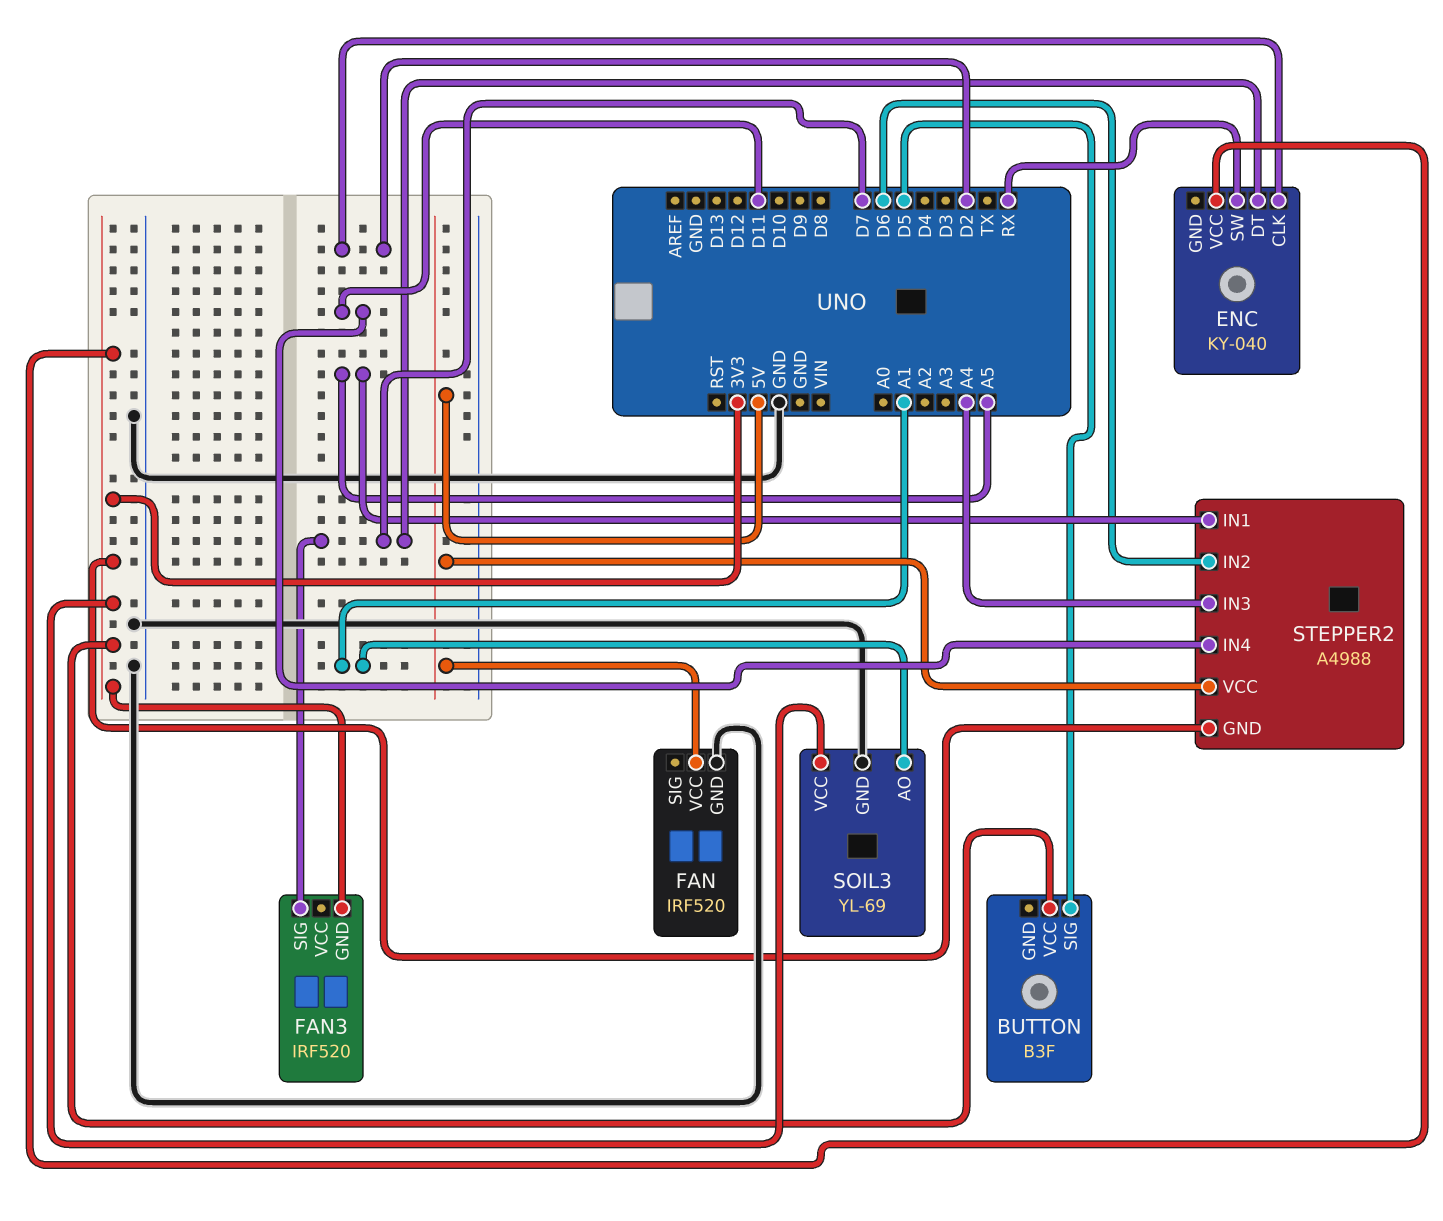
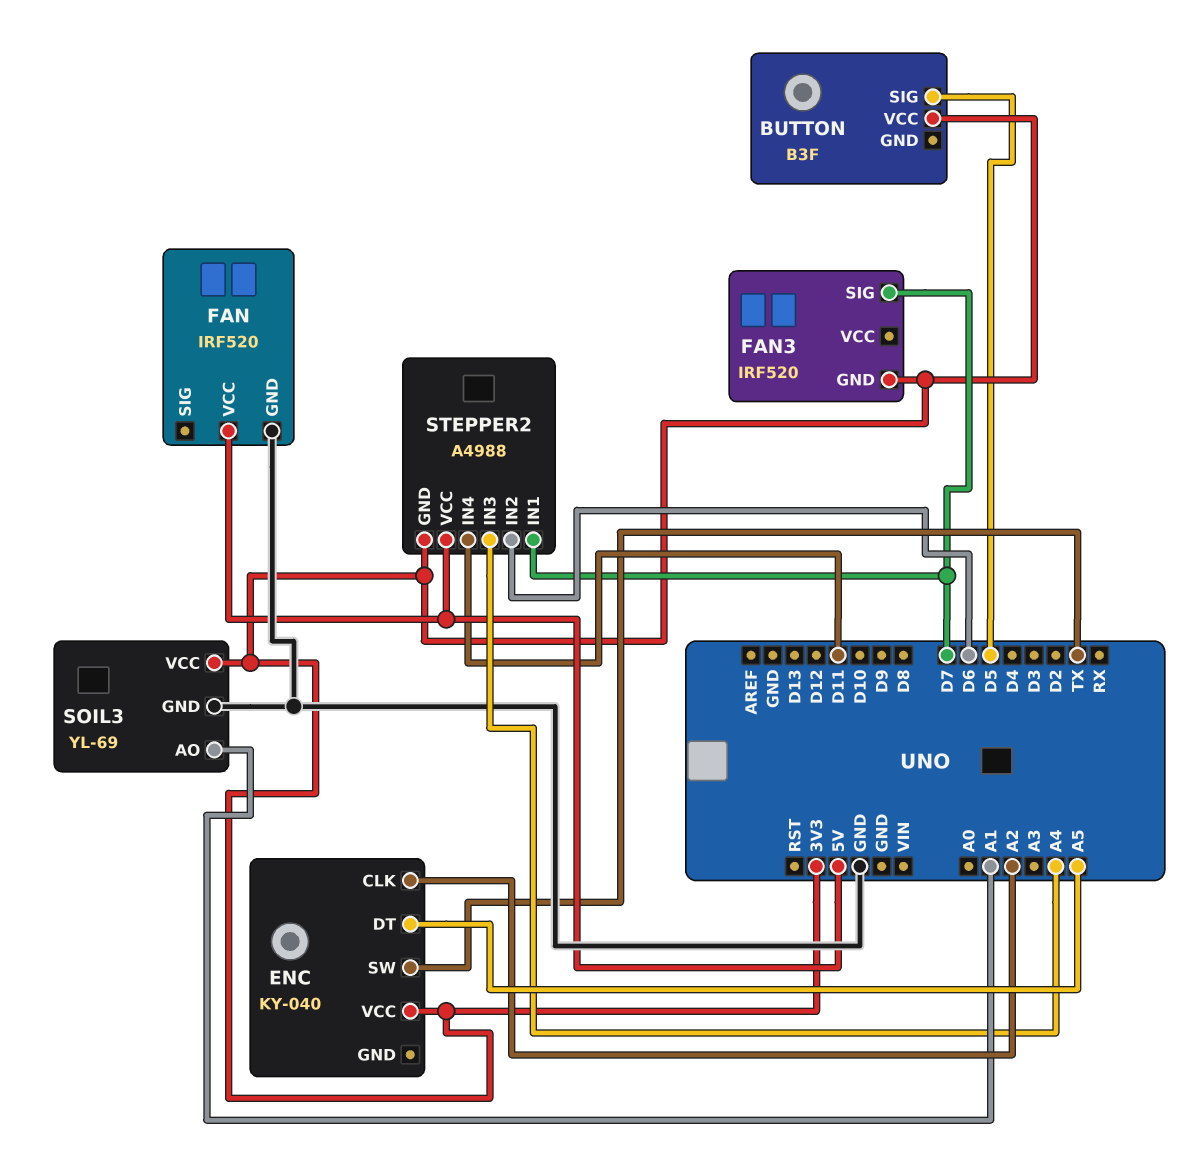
ENC pin CLK: D2 -> A2
ENC pin DT: D7 -> A5
ENC pin SW: RX -> TX
STEPPER2 pin IN1: A5 -> D7

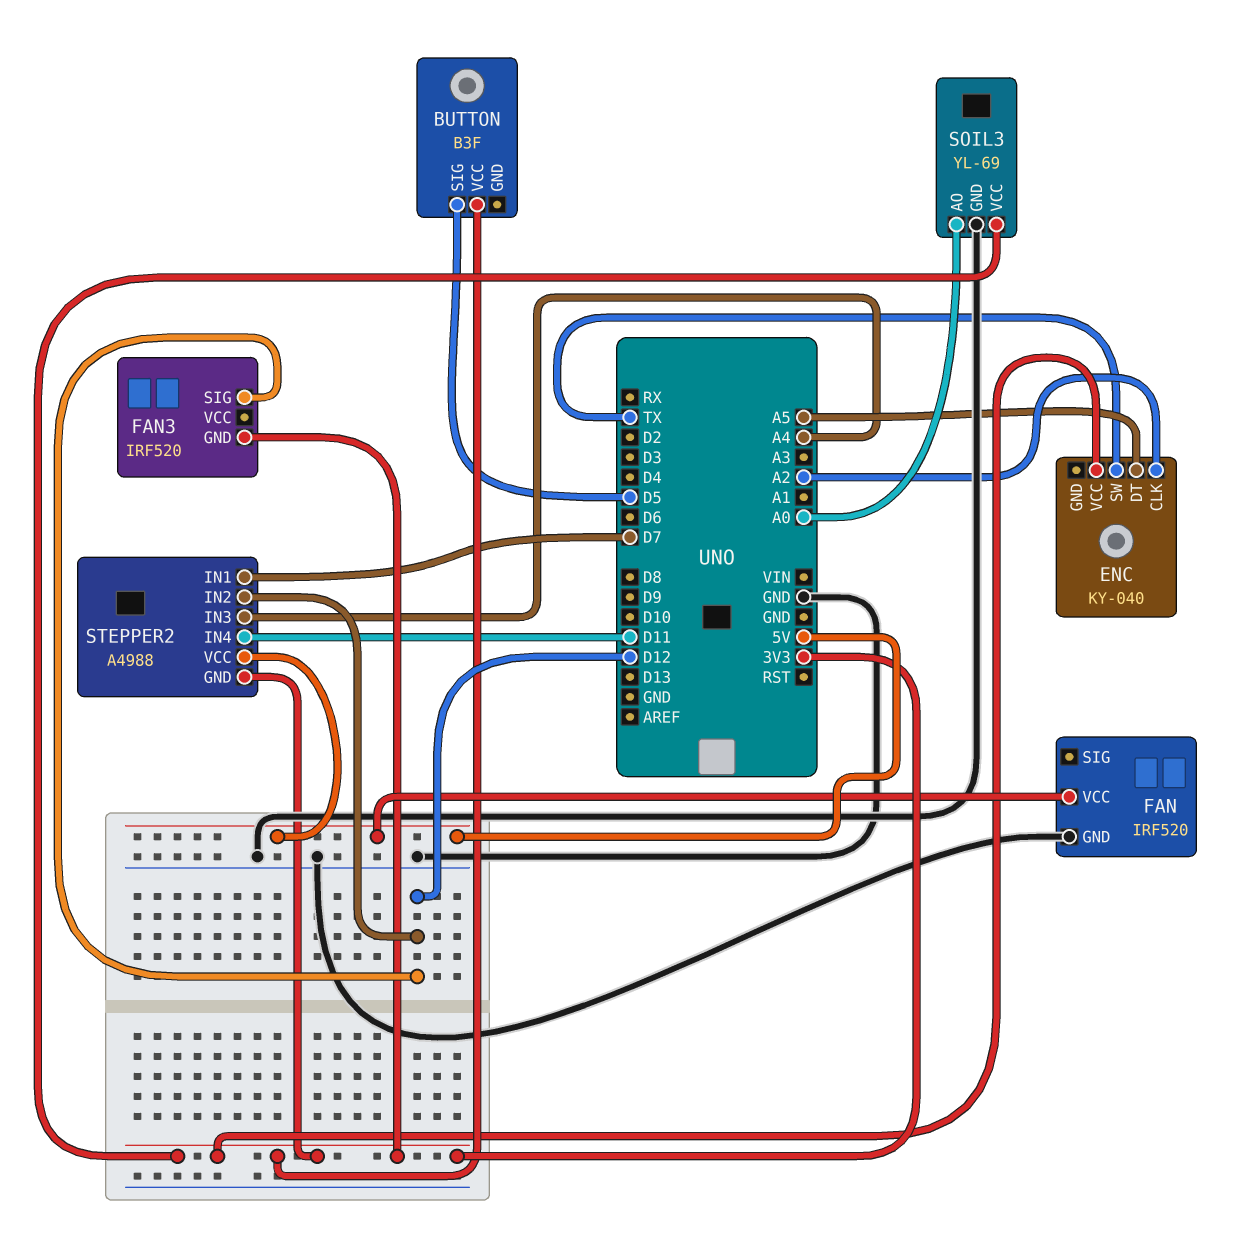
FAN3 pin SIG: D7 -> D12
SOIL3 pin AO: A1 -> A0
STEPPER2 pin IN2: D6 -> D12

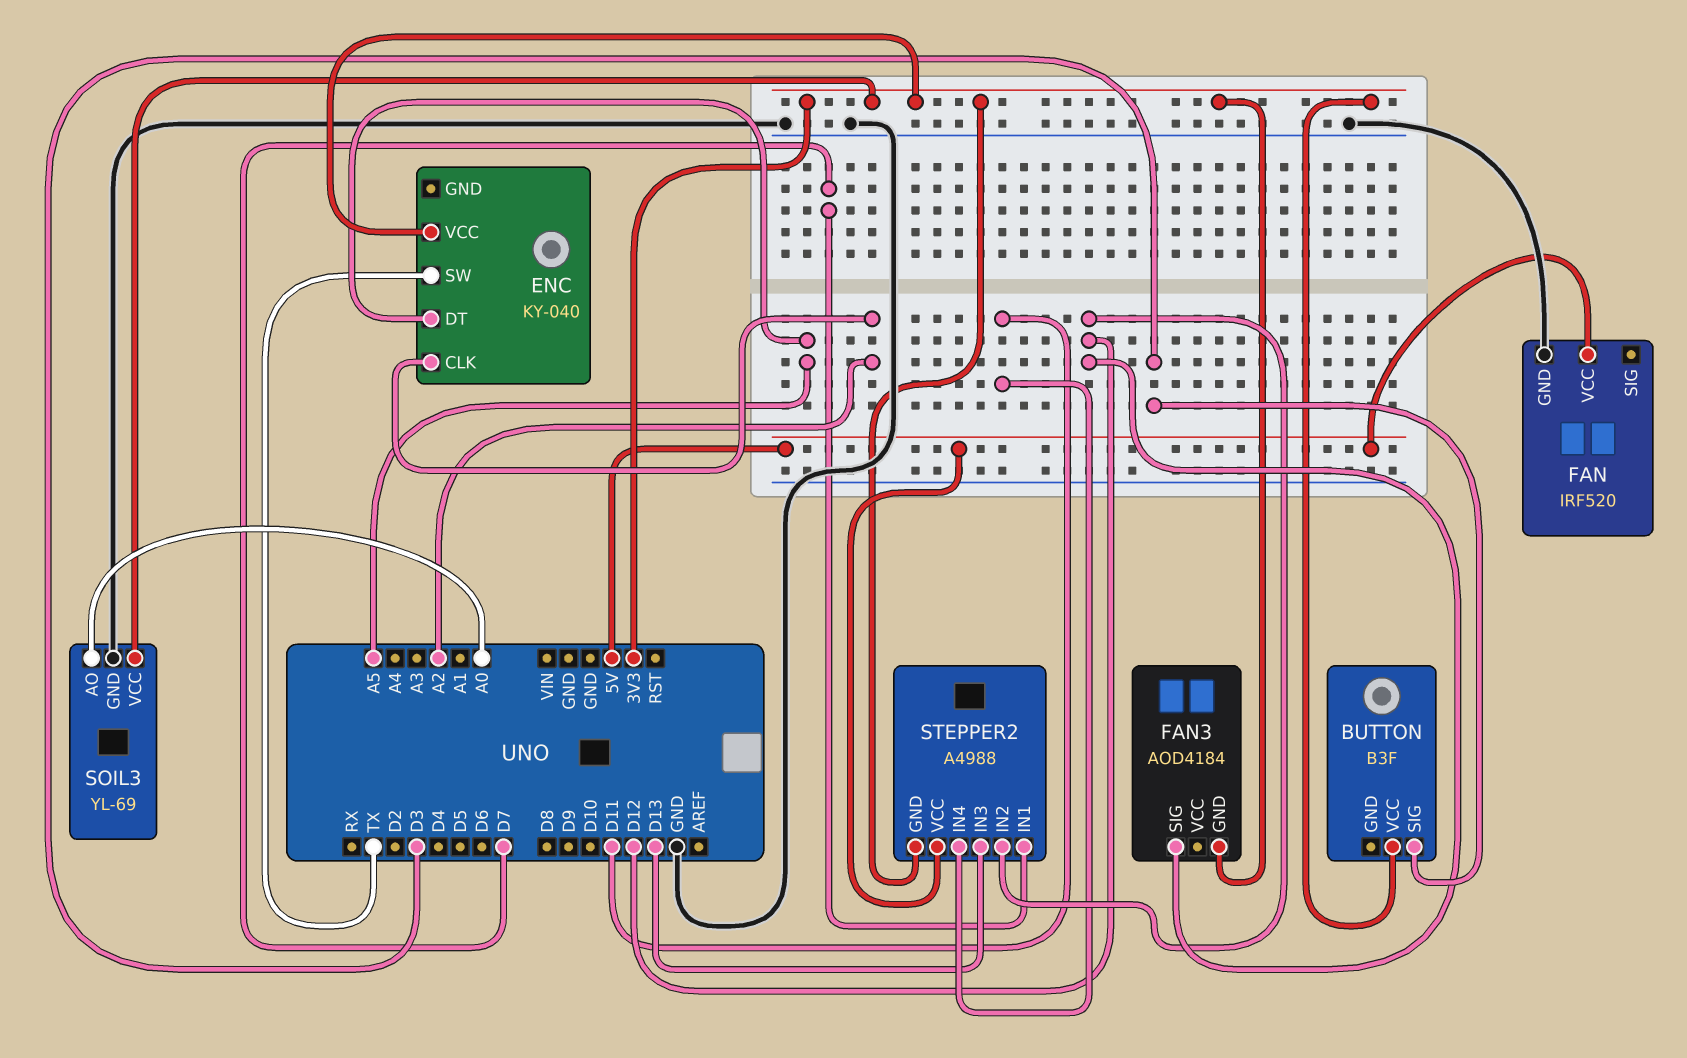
BUTTON pin SIG: D5 -> D3
FAN3: IRF520 -> AOD4184
STEPPER2 pin IN3: A4 -> D13

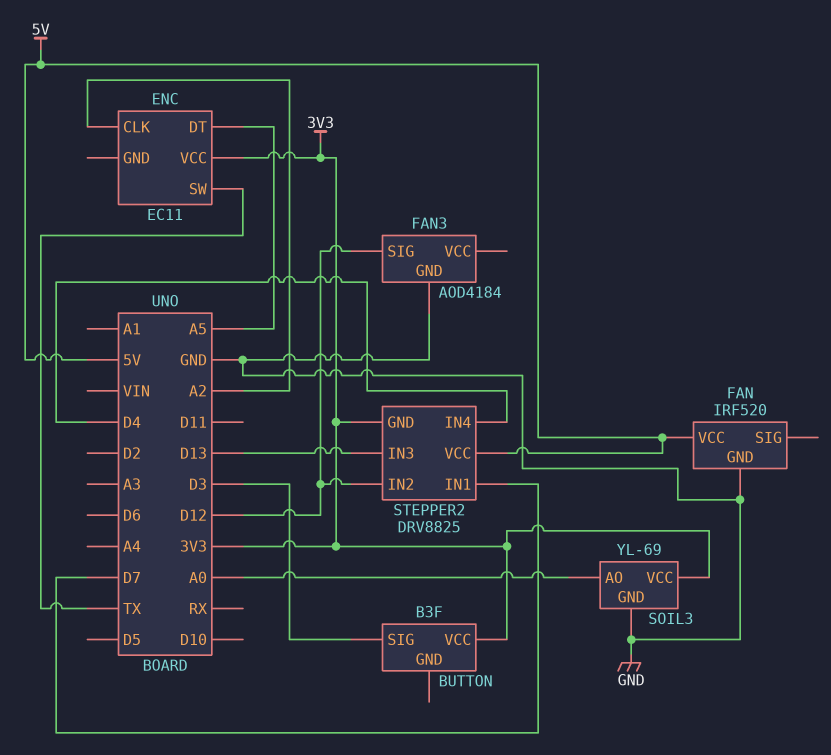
ENC: KY-040 -> EC11
FAN3 pin GND: 3V3 -> GND
STEPPER2: A4988 -> DRV8825
STEPPER2 pin IN4: D11 -> D4

